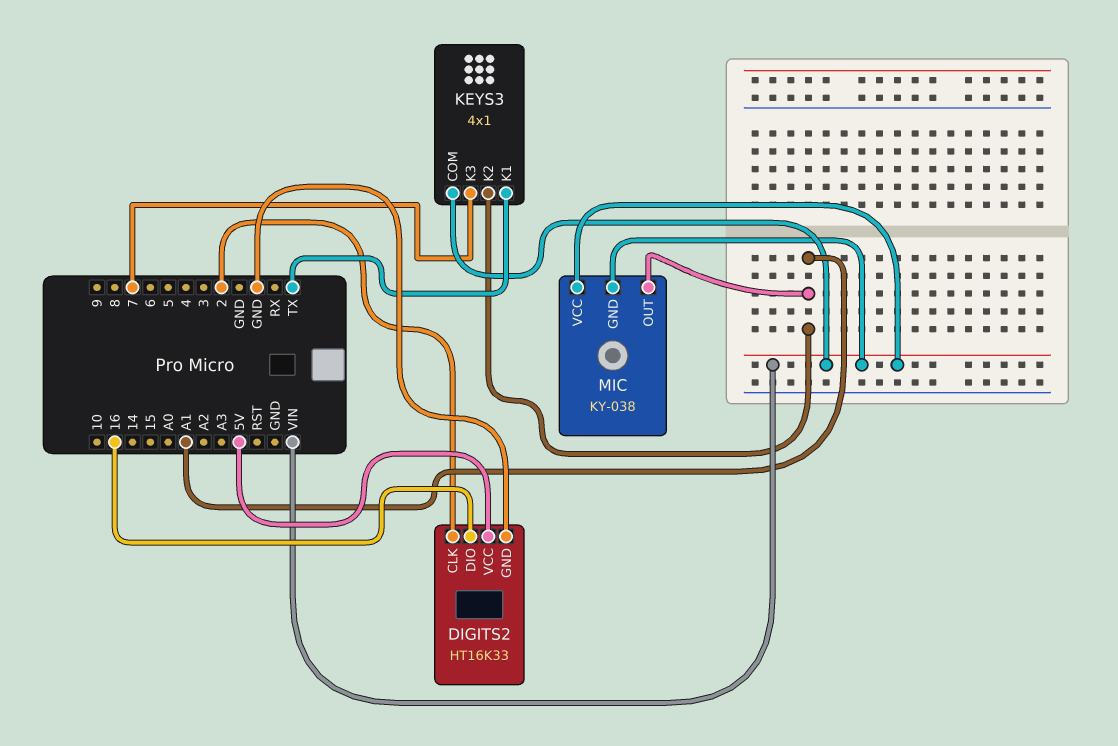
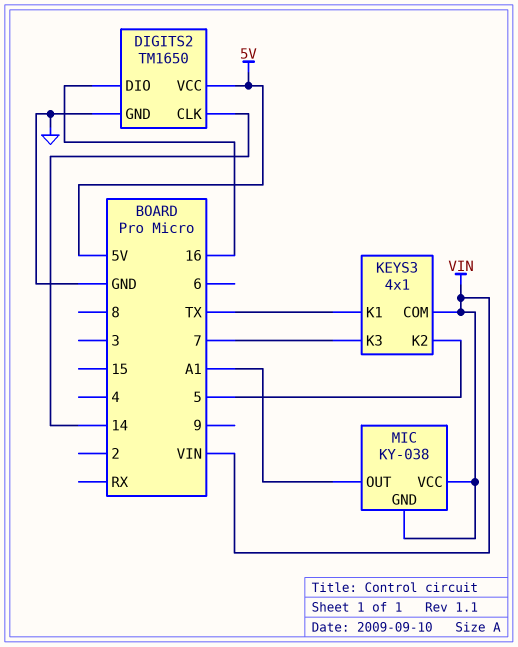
DIGITS2: HT16K33 -> TM1650
DIGITS2 pin CLK: 2 -> 14
KEYS3 pin K2: A1 -> 5

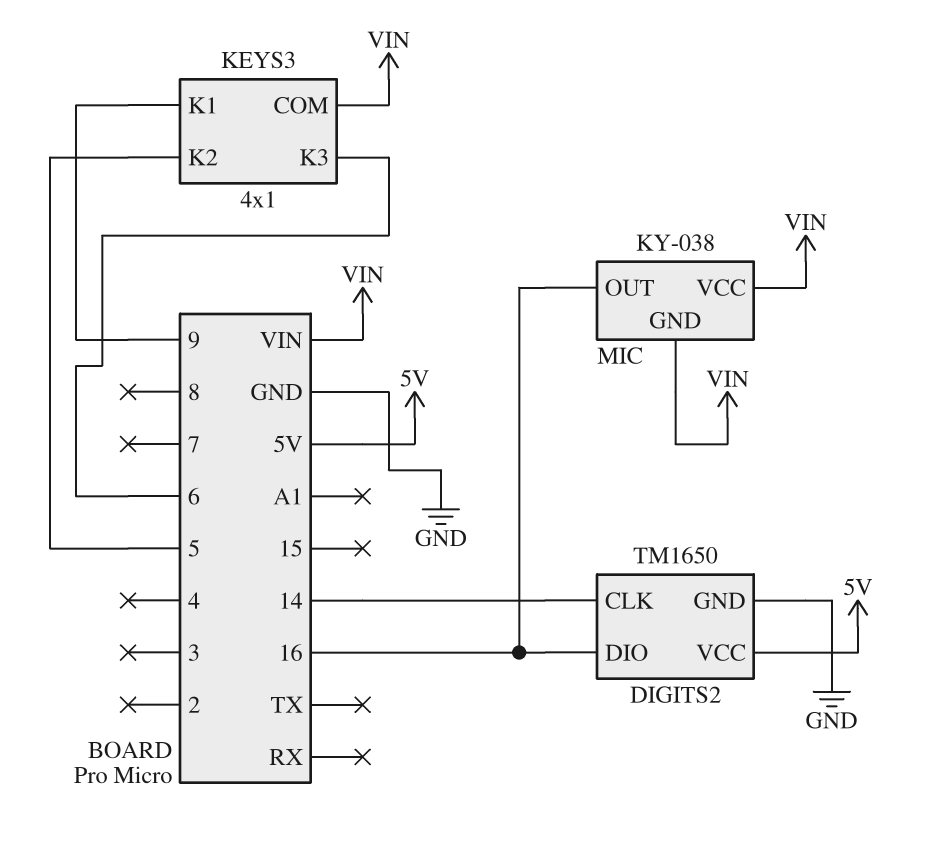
KEYS3 pin K1: TX -> 9
KEYS3 pin K3: 7 -> 6
MIC pin OUT: A1 -> 16

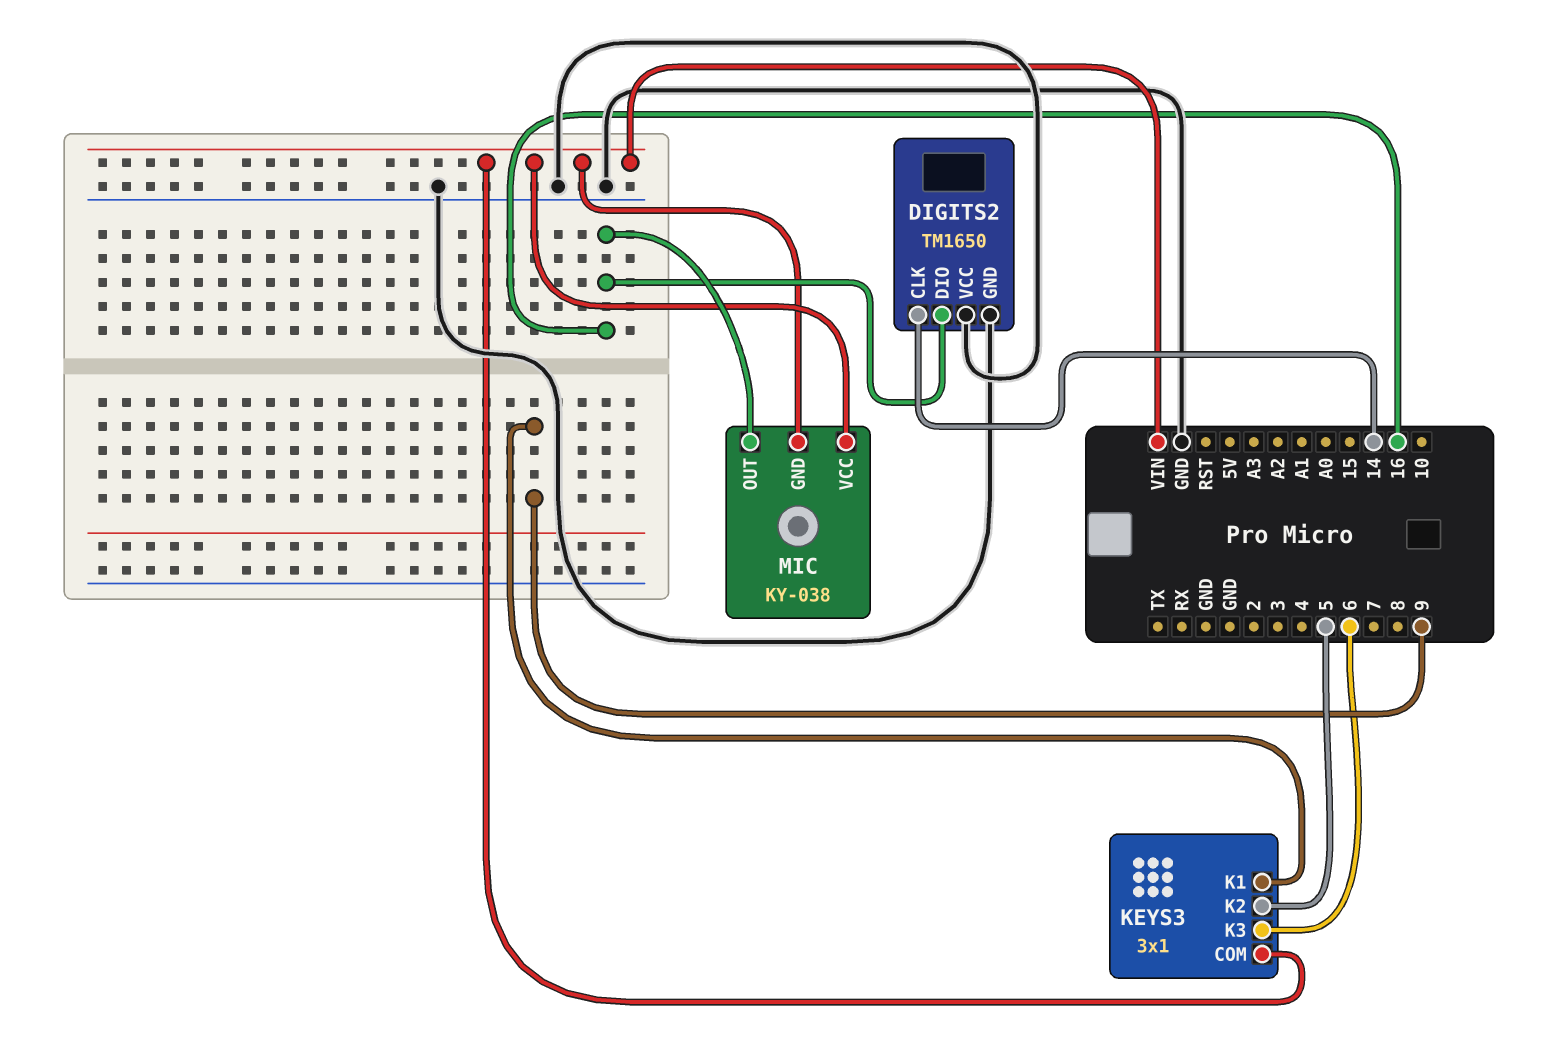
DIGITS2 pin VCC: 5V -> GND
KEYS3: 4x1 -> 3x1

